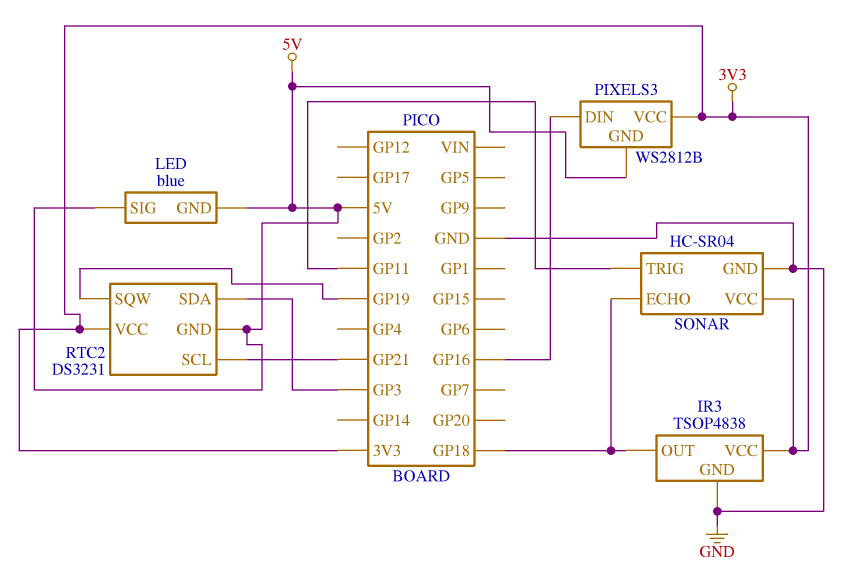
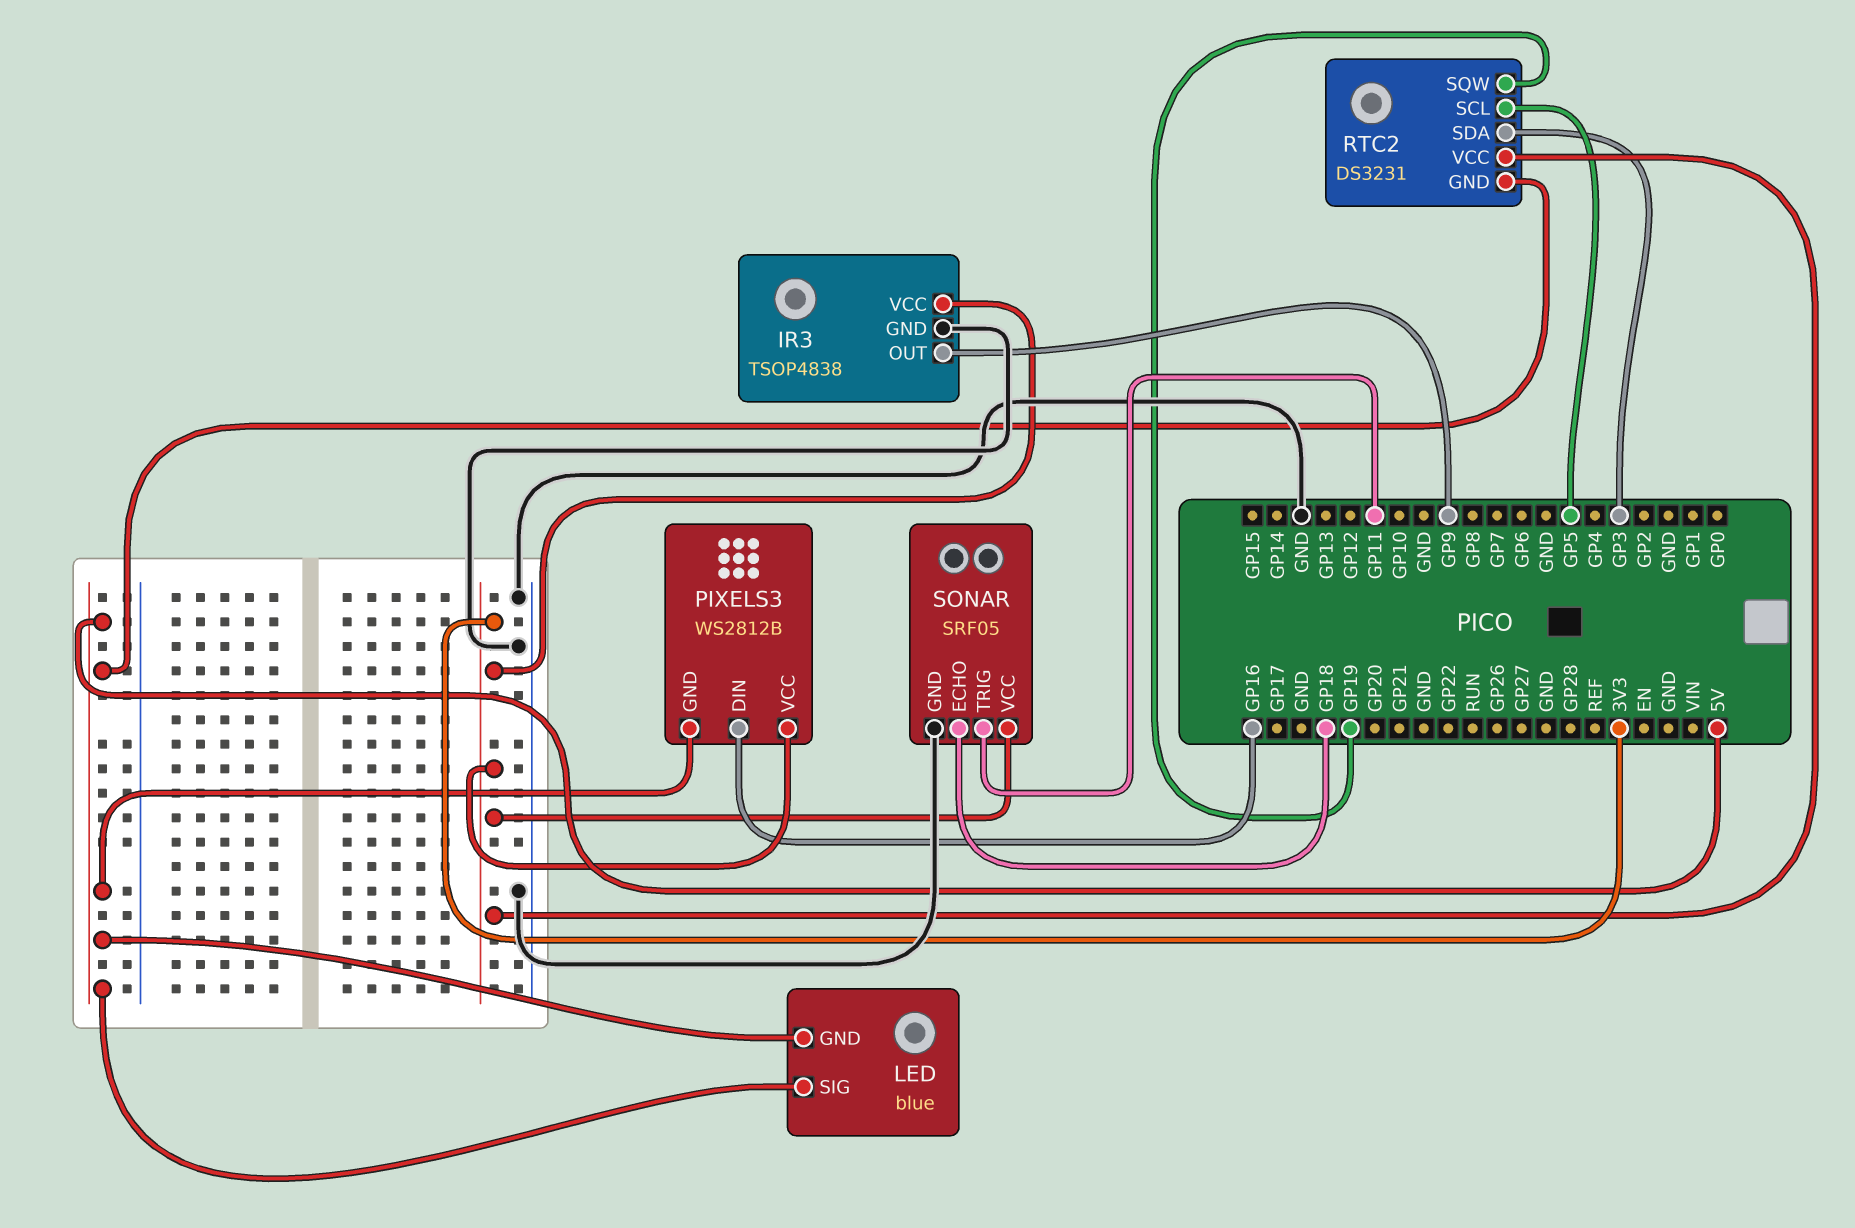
IR3 pin OUT: GP18 -> GP9
RTC2 pin SCL: GP21 -> GP5
SONAR: HC-SR04 -> SRF05

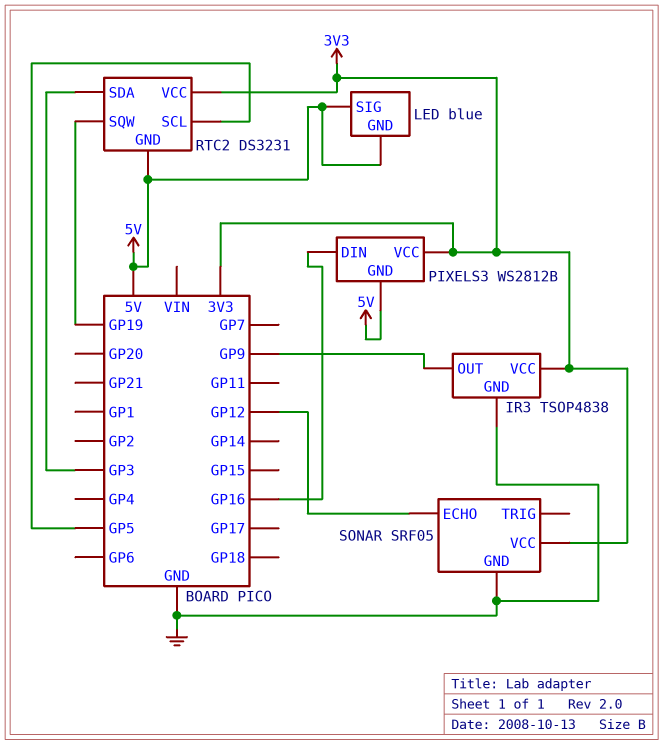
SONAR pin ECHO: GP18 -> GP12
SONAR pin TRIG: GP11 -> none

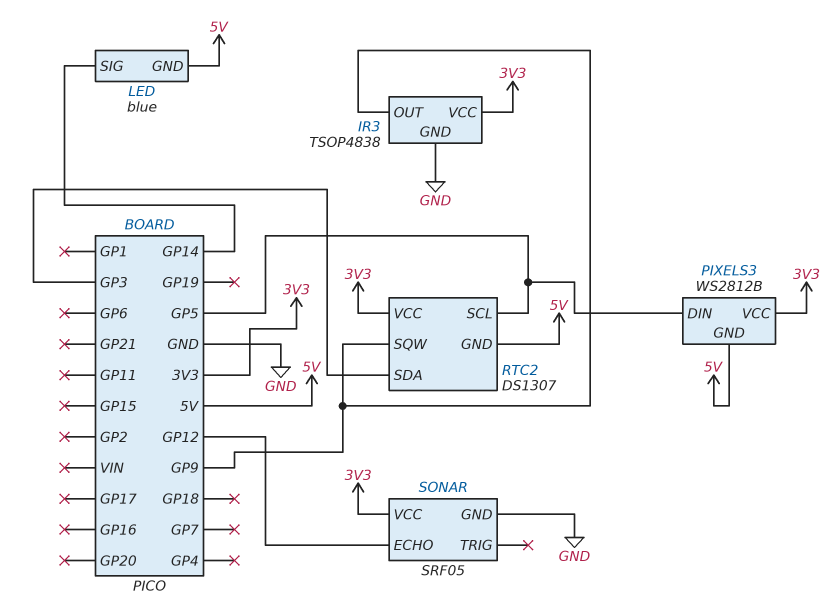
LED pin SIG: 5V -> GP14
PIXELS3 pin DIN: GP16 -> GP5
RTC2: DS3231 -> DS1307
RTC2 pin SQW: GP19 -> GP9

